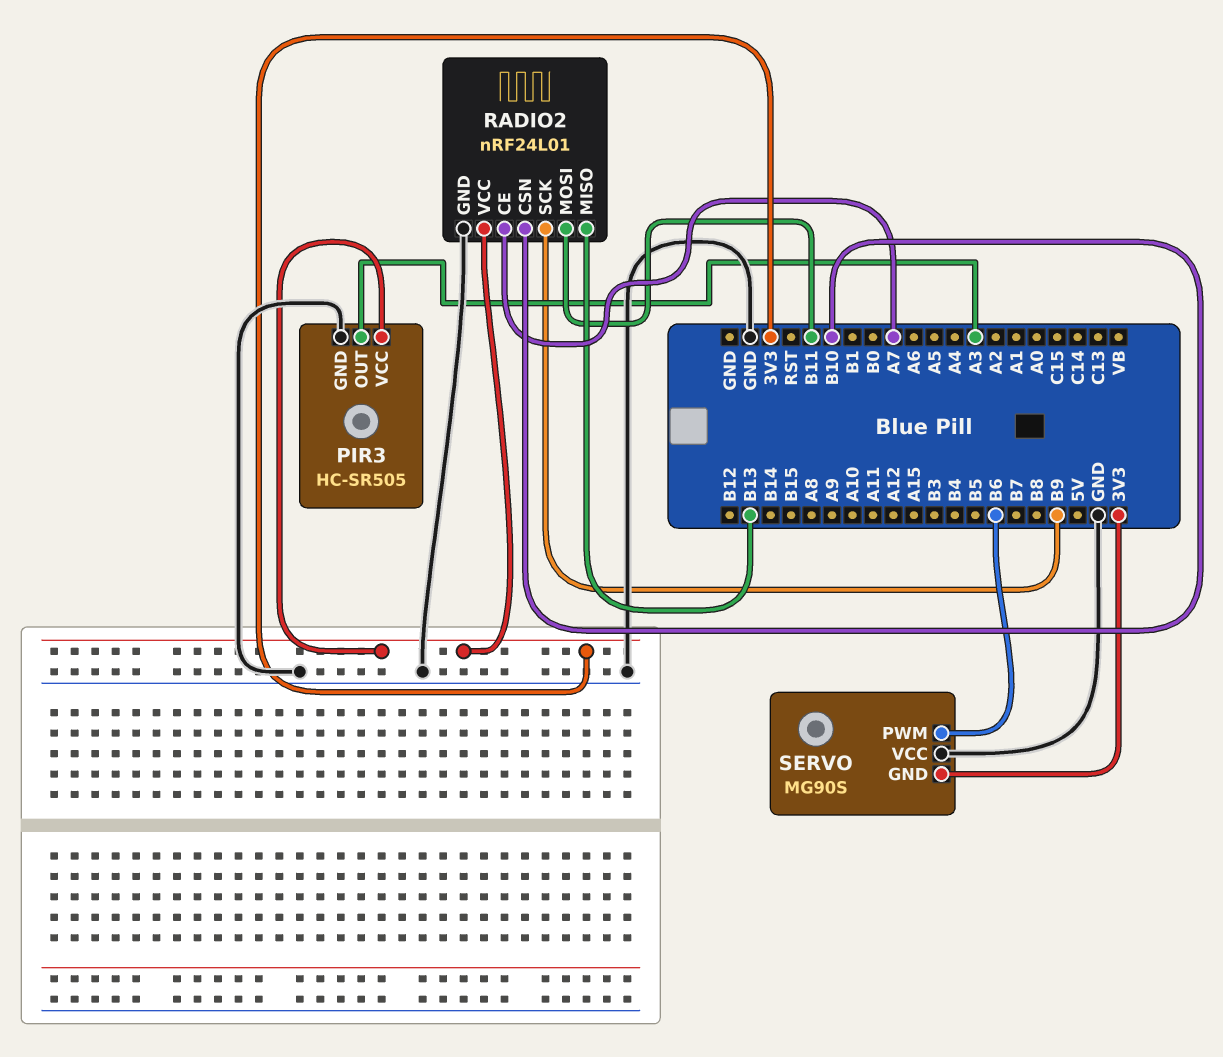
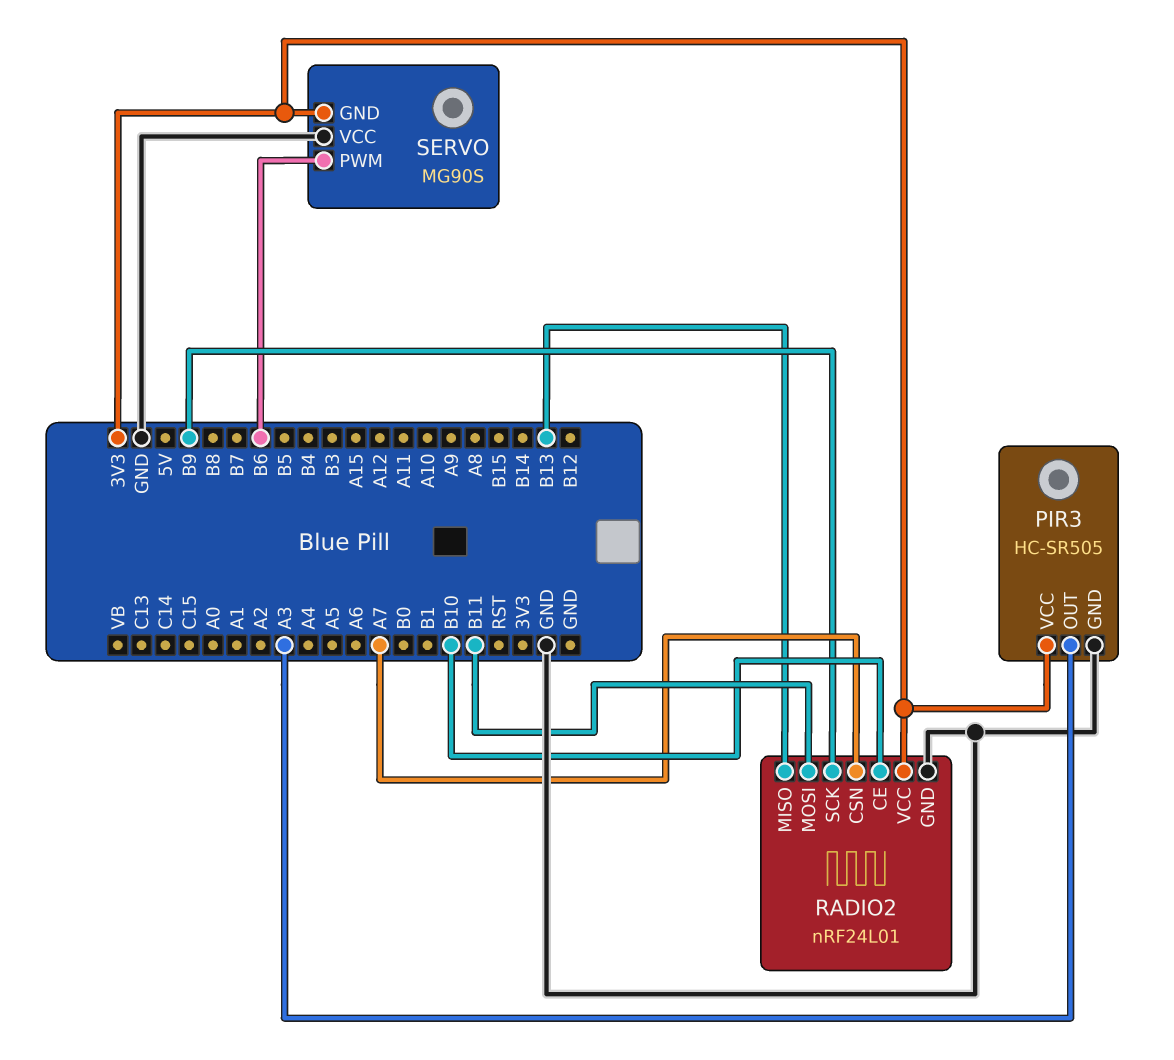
RADIO2 pin CE: A7 -> B10
RADIO2 pin CSN: B10 -> A7

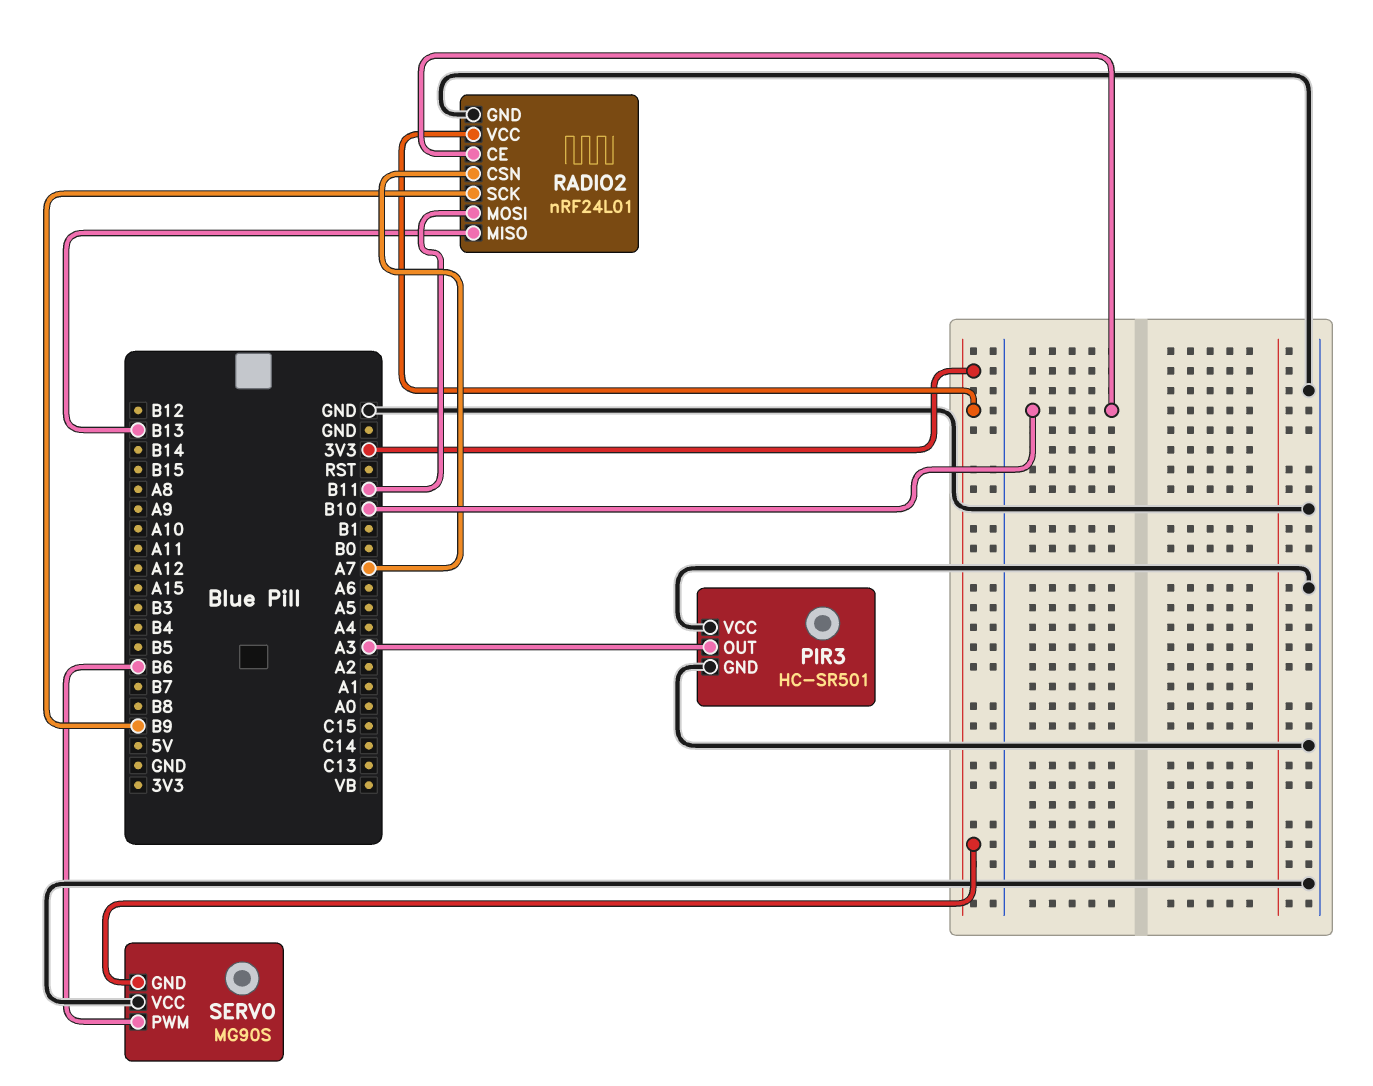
PIR3: HC-SR505 -> HC-SR501
PIR3 pin VCC: 3V3 -> GND

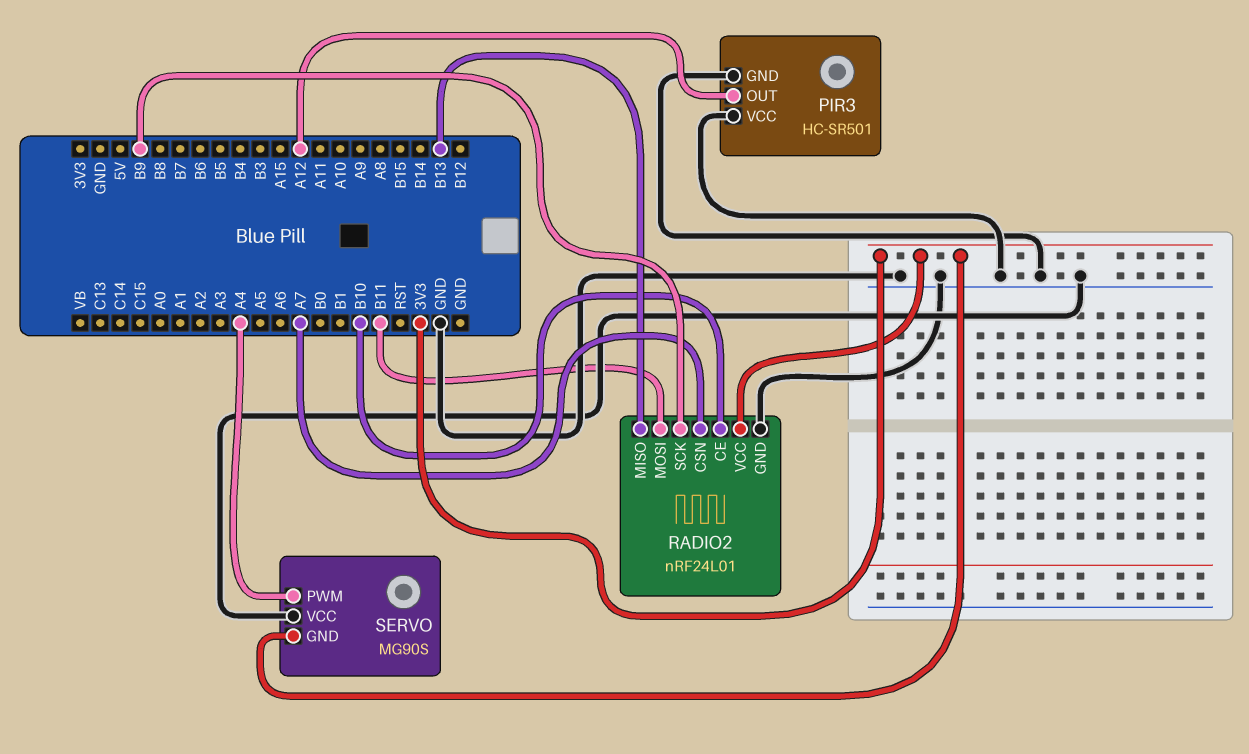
PIR3 pin OUT: A3 -> A12
SERVO pin PWM: B6 -> A4

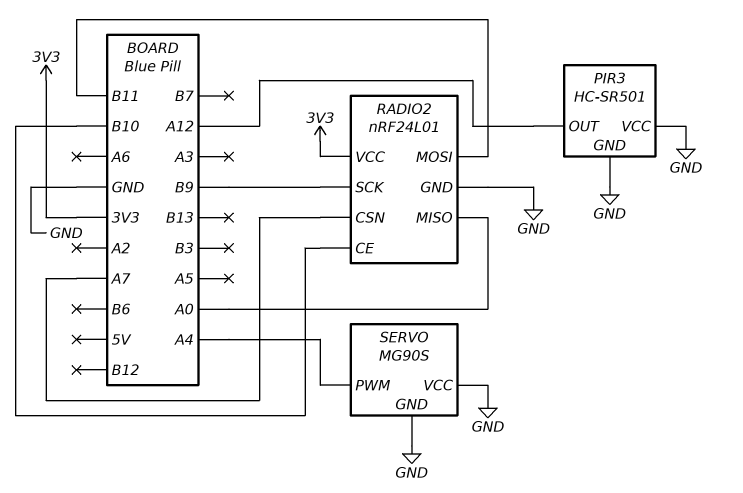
RADIO2 pin MISO: B13 -> A0
SERVO pin GND: 3V3 -> GND

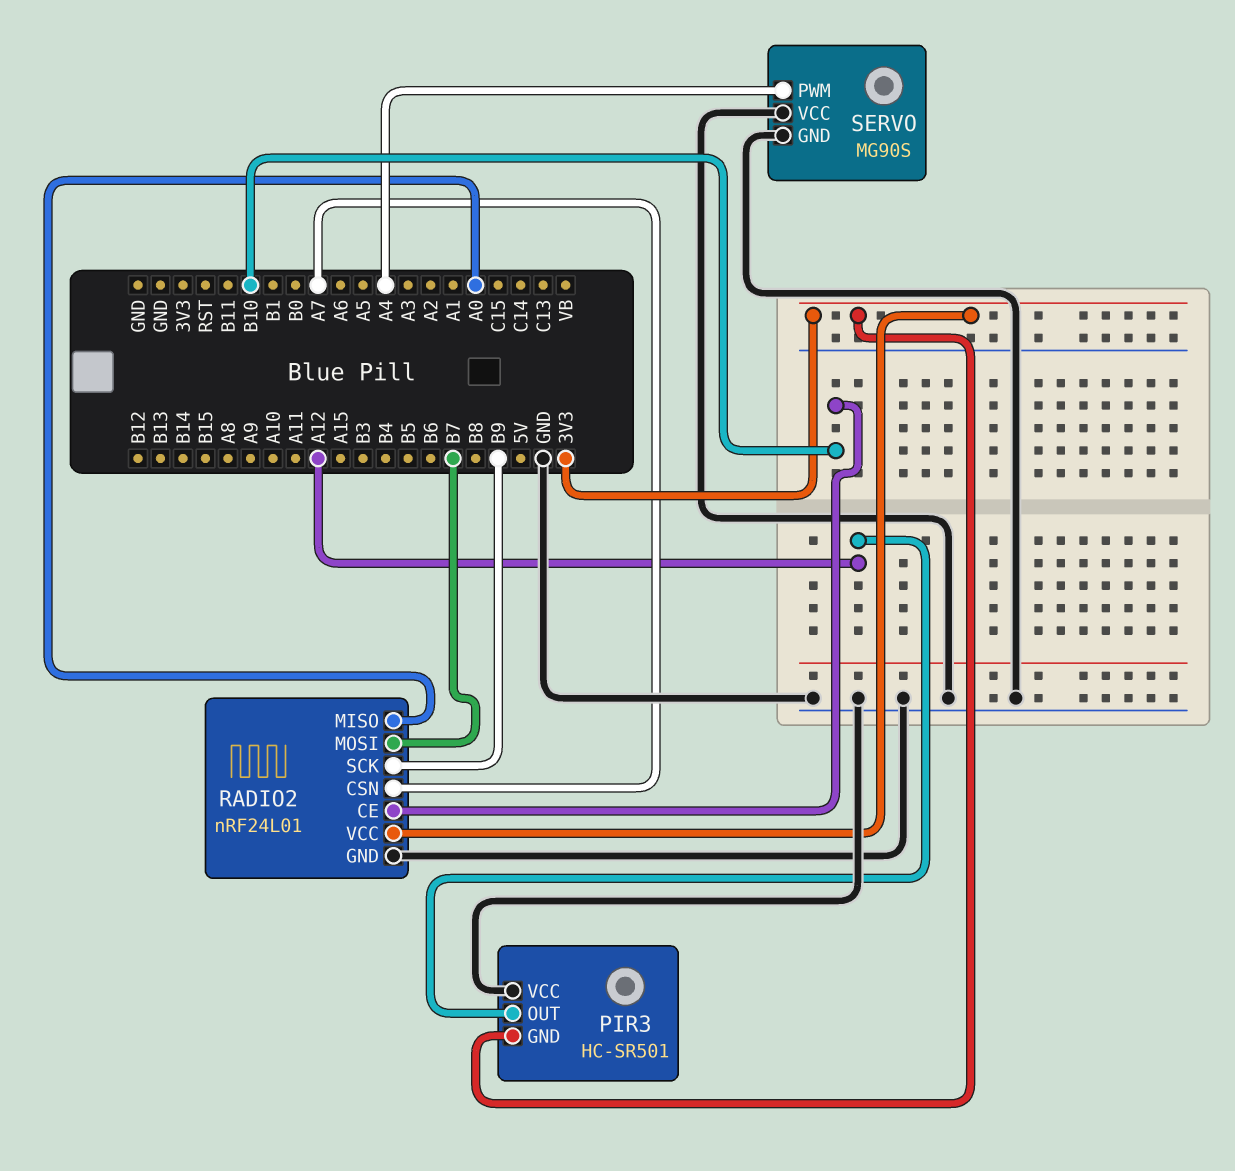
PIR3 pin GND: GND -> 3V3
RADIO2 pin MOSI: B11 -> B7

